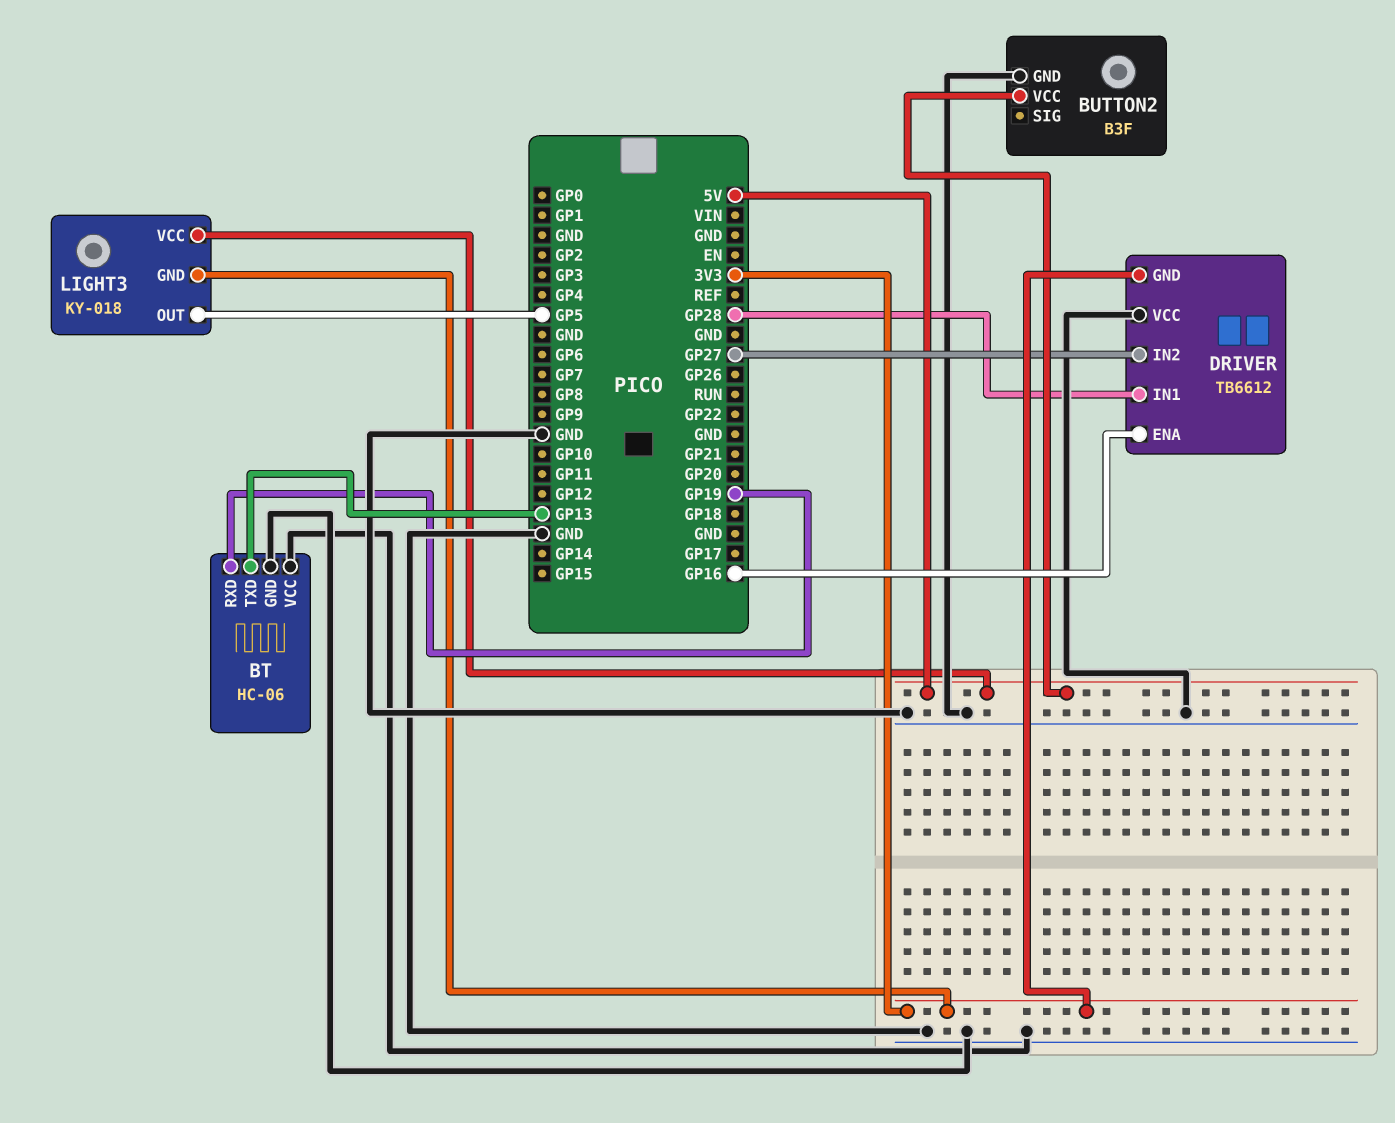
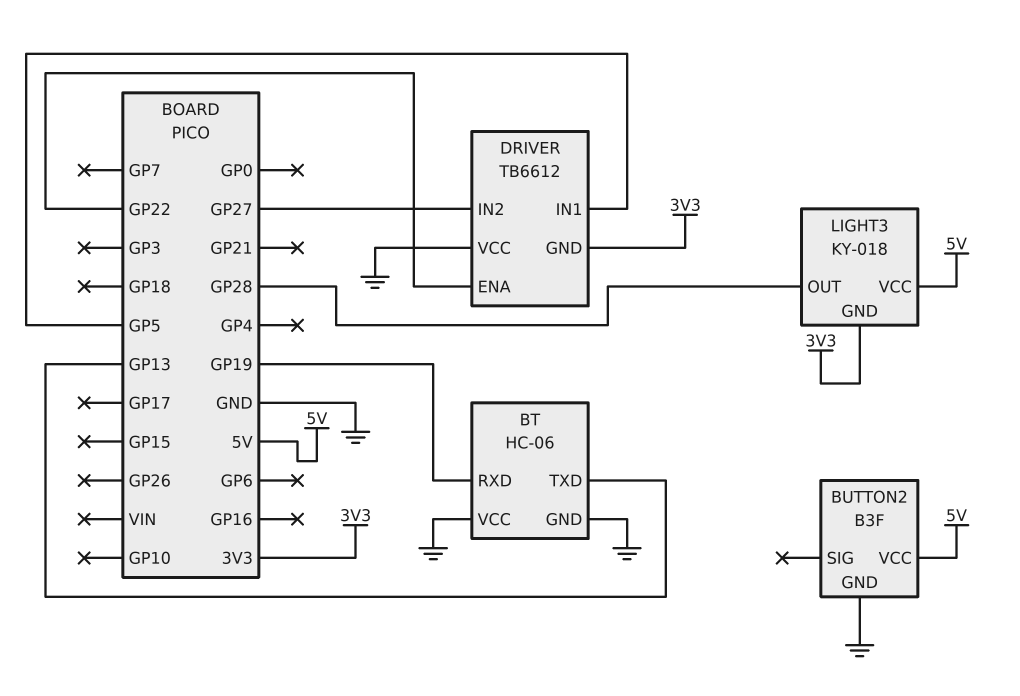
DRIVER pin ENA: GP16 -> GP22
DRIVER pin IN1: GP28 -> GP5
LIGHT3 pin OUT: GP5 -> GP28

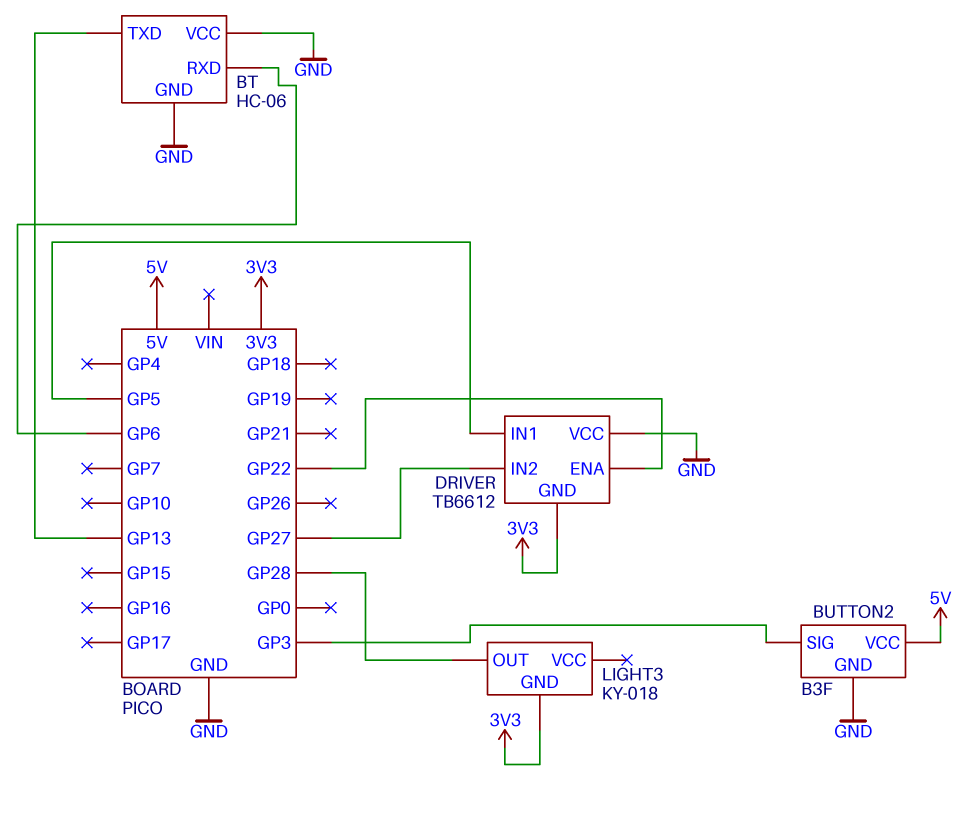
BT pin RXD: GP19 -> GP6
BUTTON2 pin SIG: none -> GP3
LIGHT3 pin VCC: 5V -> none

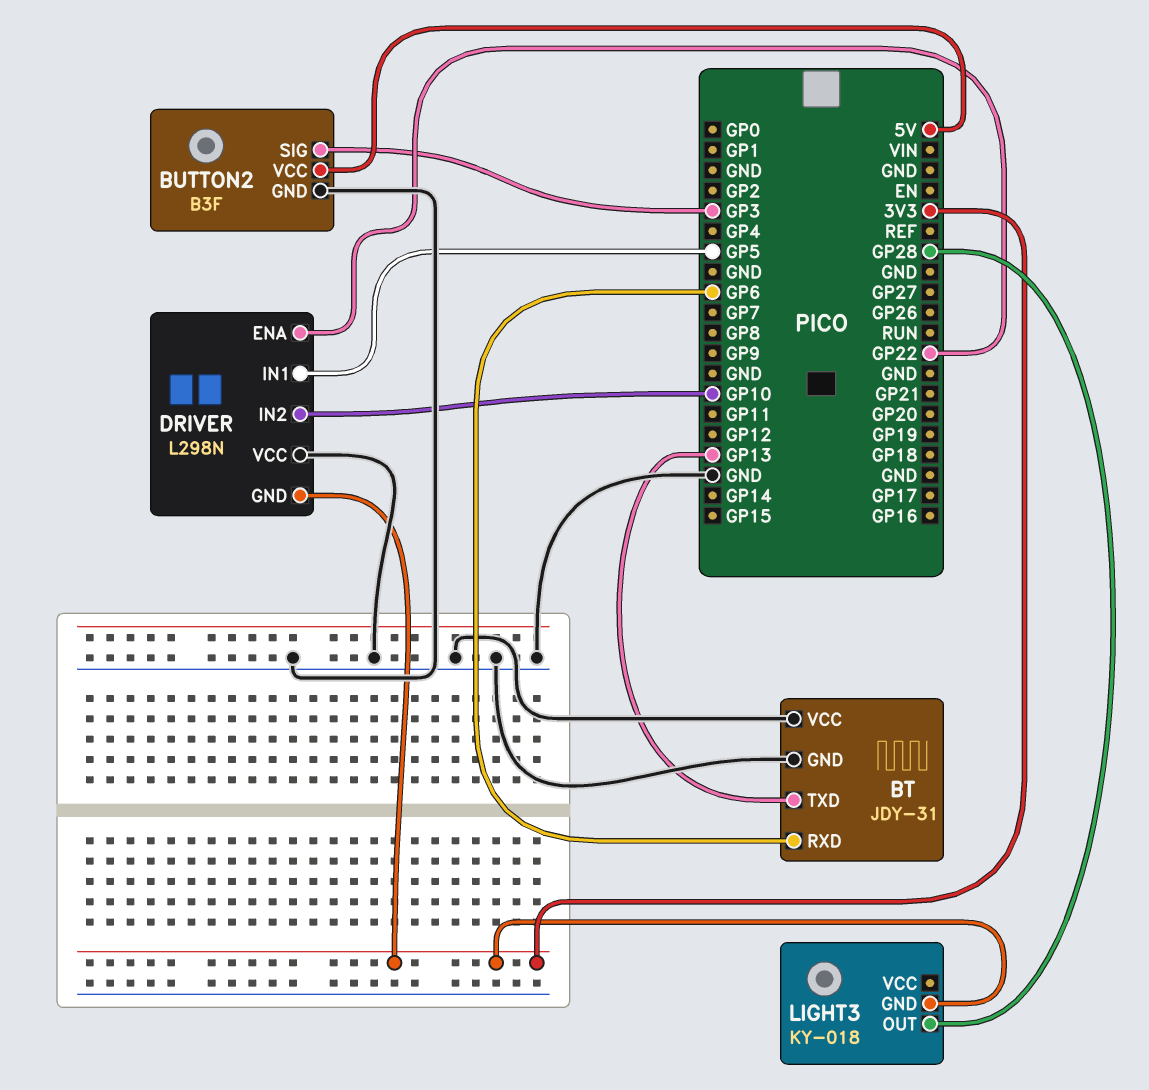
BT: HC-06 -> JDY-31
DRIVER: TB6612 -> L298N
DRIVER pin IN2: GP27 -> GP10

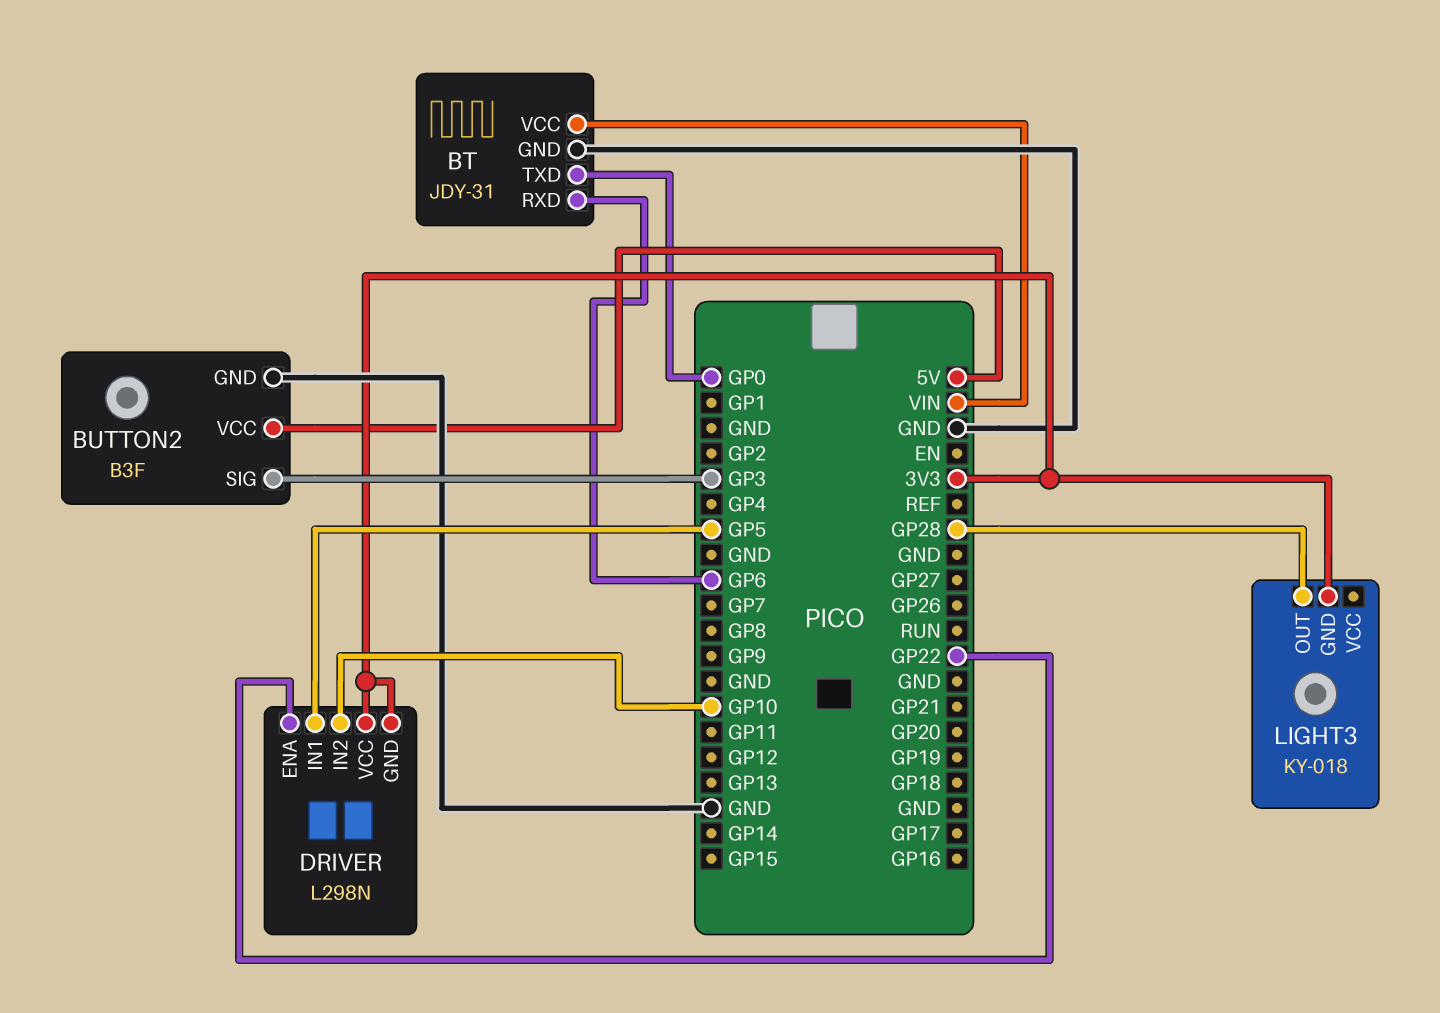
BT pin TXD: GP13 -> GP0
BT pin VCC: GND -> VIN
DRIVER pin VCC: GND -> 3V3

